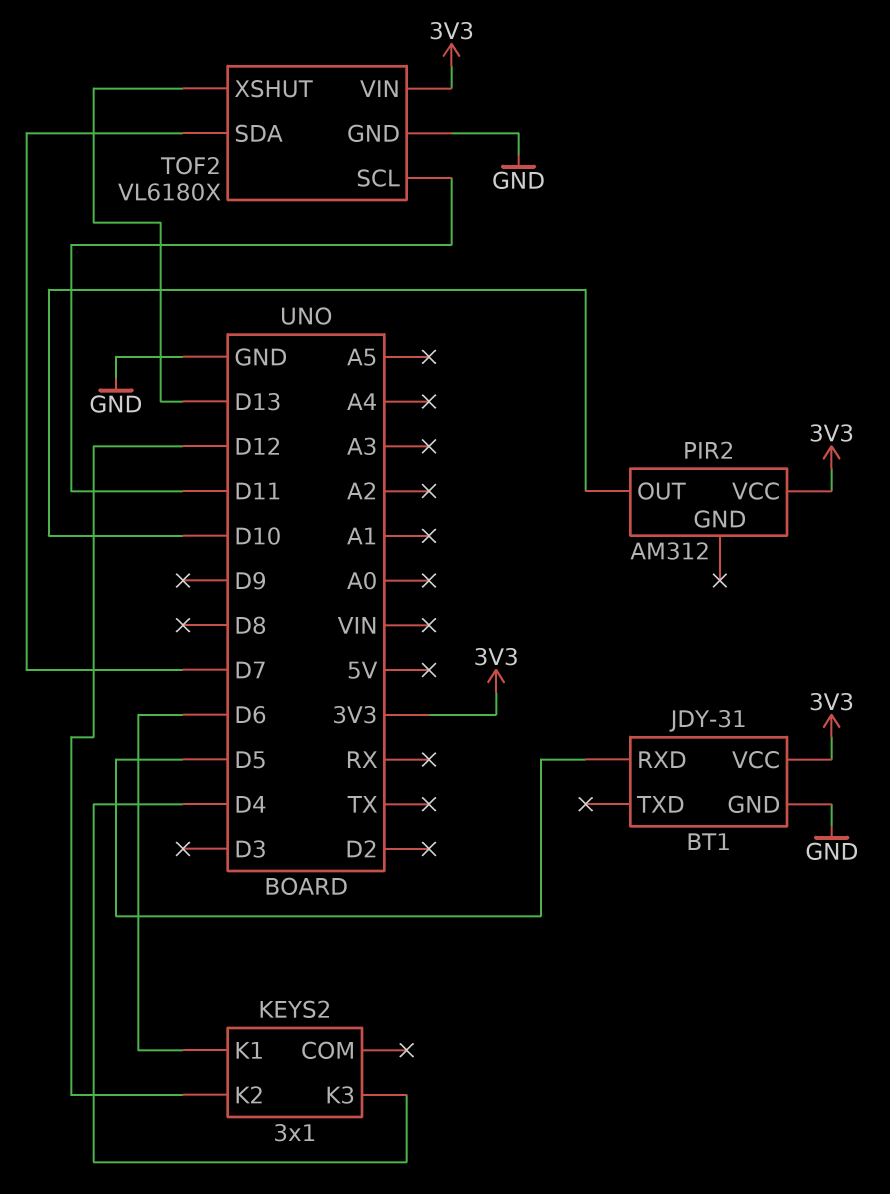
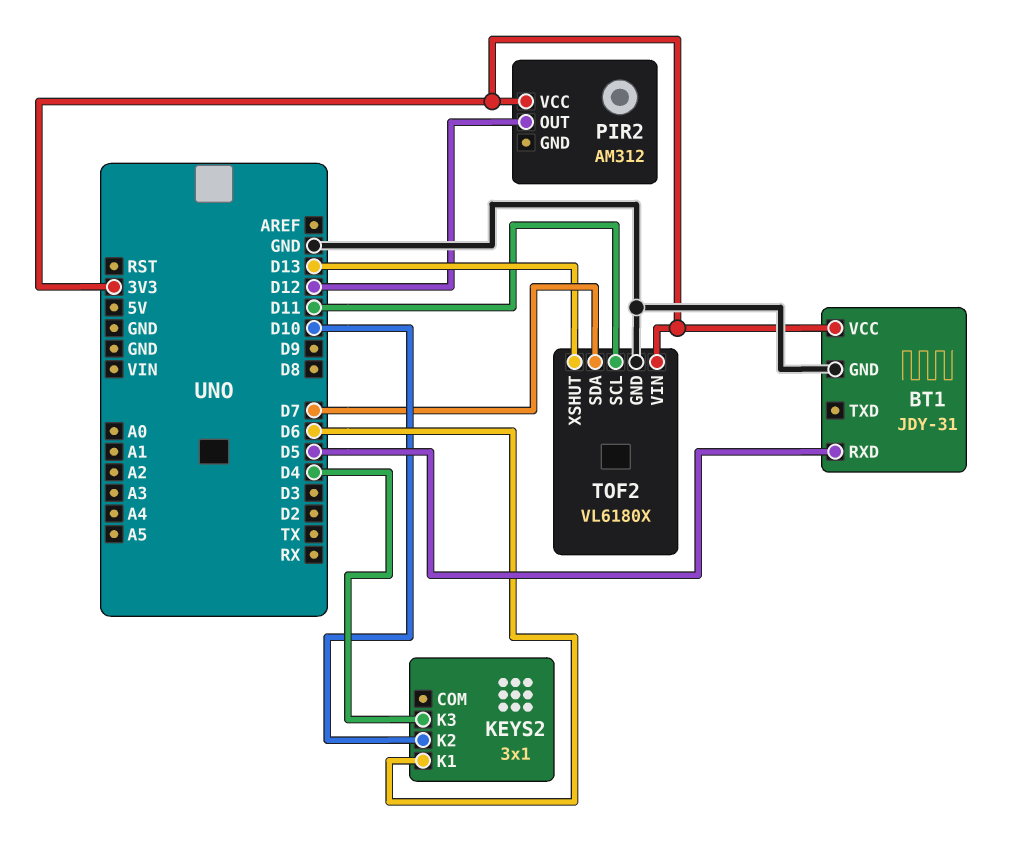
KEYS2 pin K2: D12 -> D10
PIR2 pin OUT: D10 -> D12

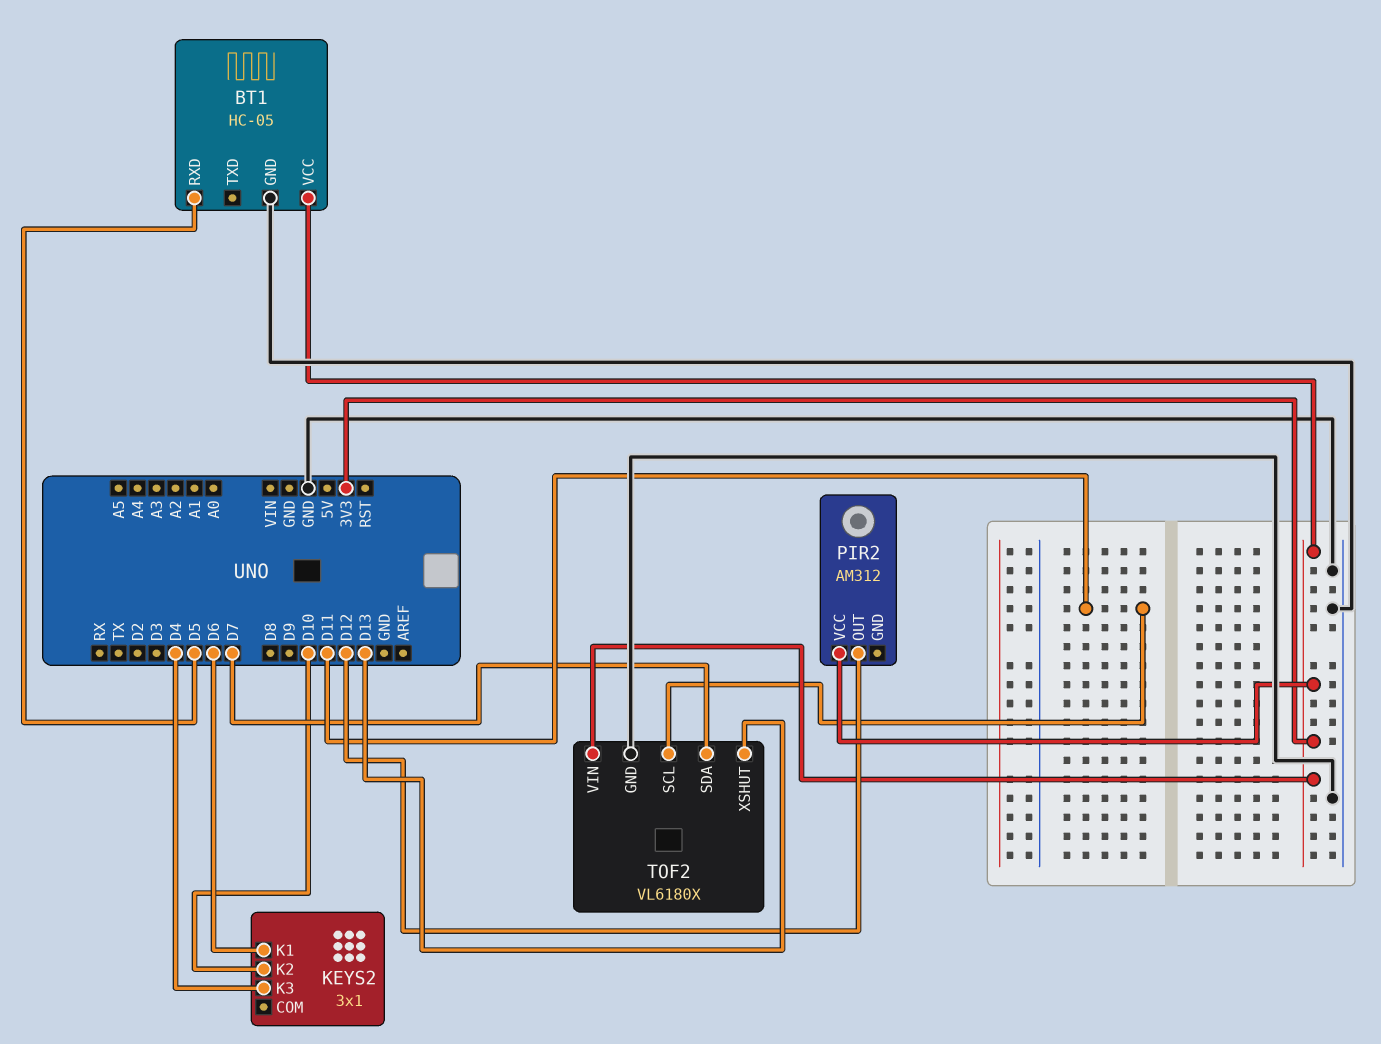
BT1: JDY-31 -> HC-05

